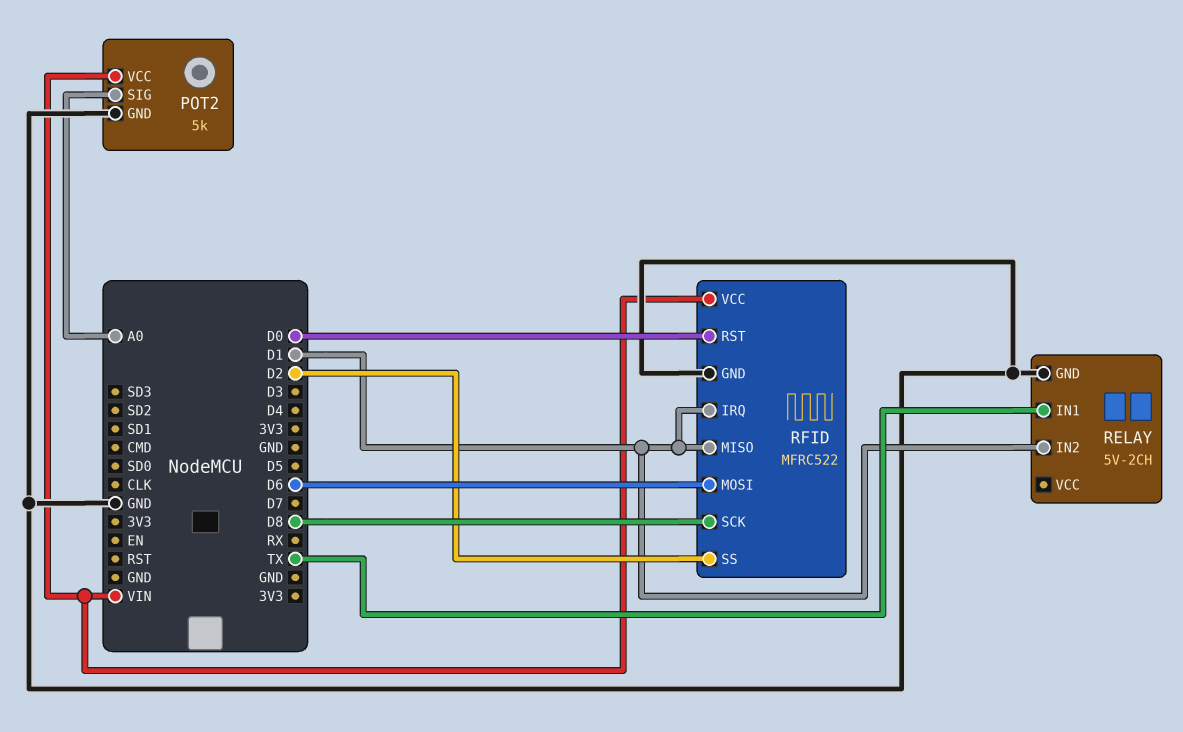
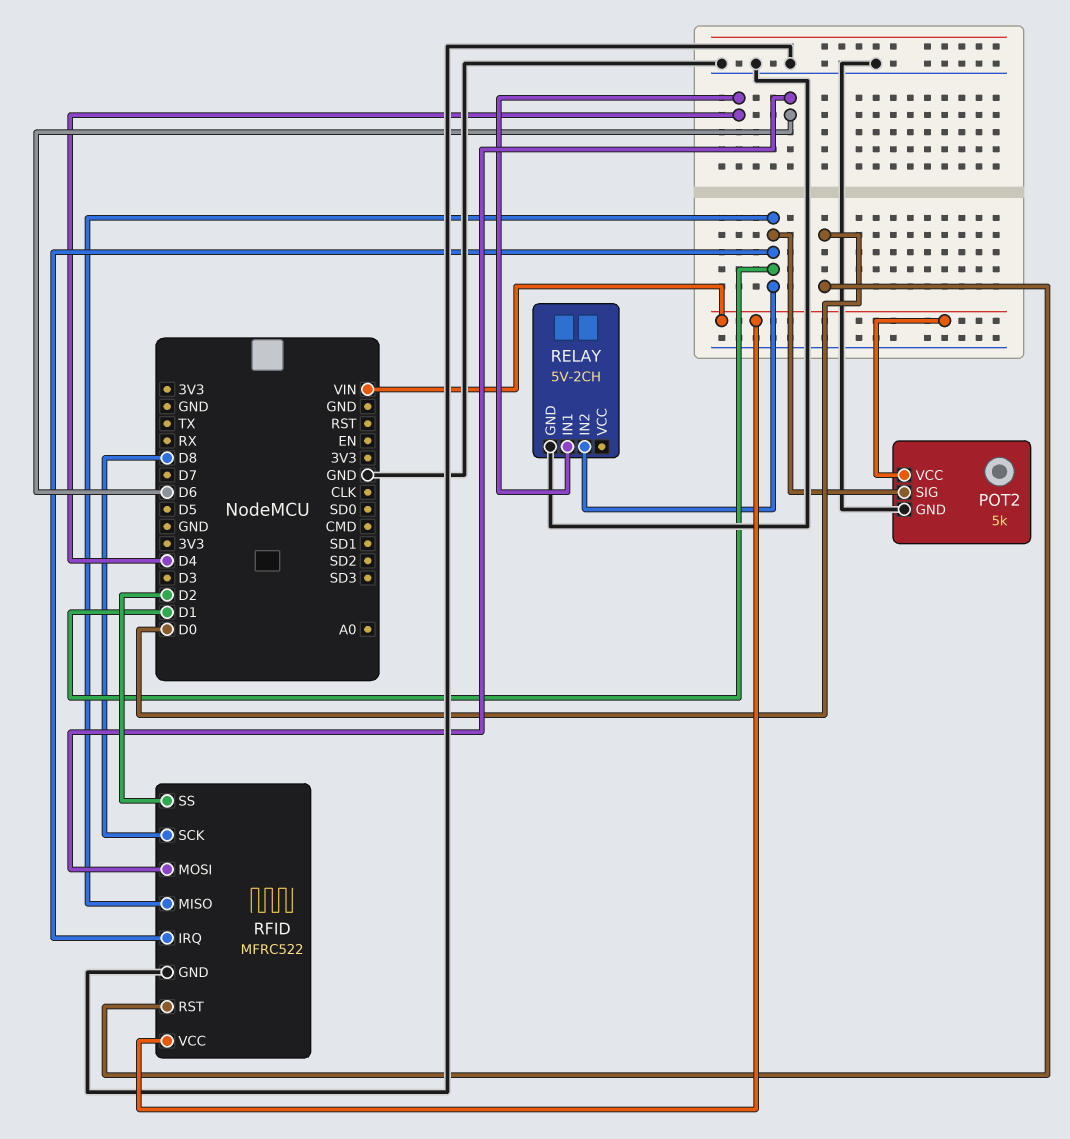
POT2 pin SIG: A0 -> D1
RELAY pin IN1: TX -> D4

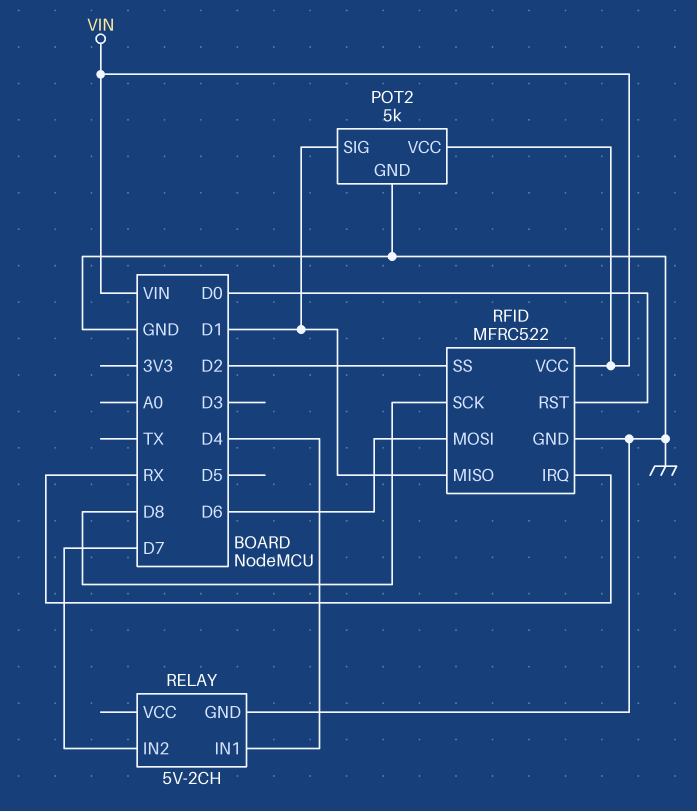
RELAY pin IN2: D1 -> D7
RFID pin IRQ: D1 -> RX

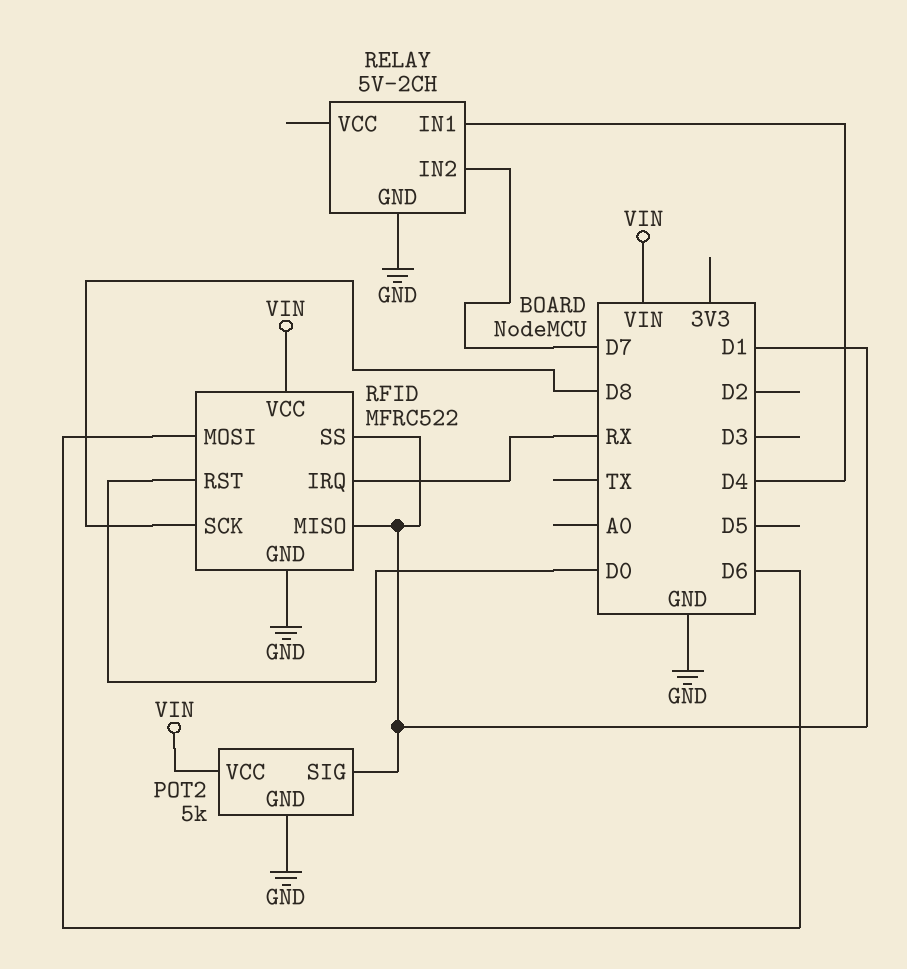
RFID pin SS: D2 -> D1

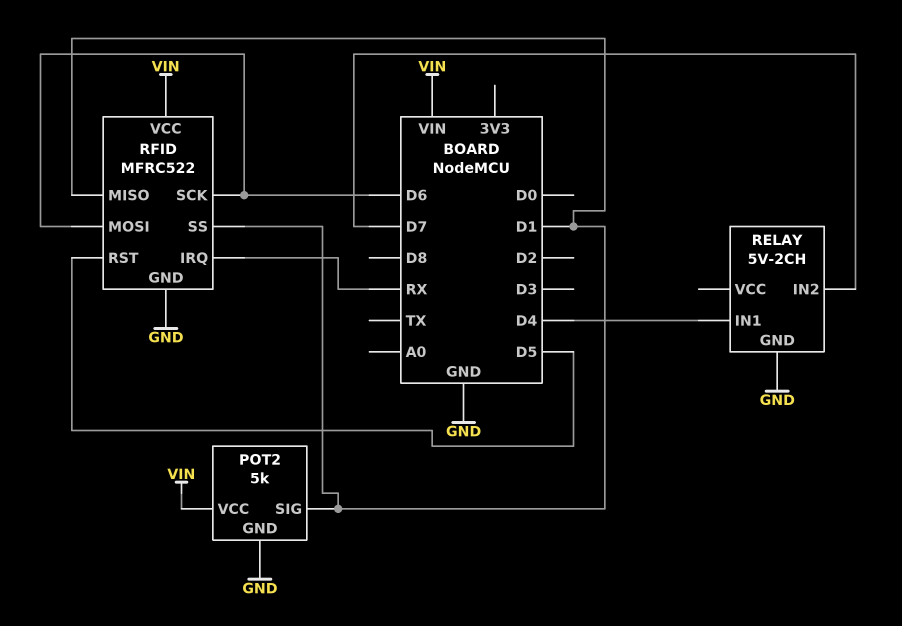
RFID pin RST: D0 -> D5
RFID pin SCK: D8 -> D6

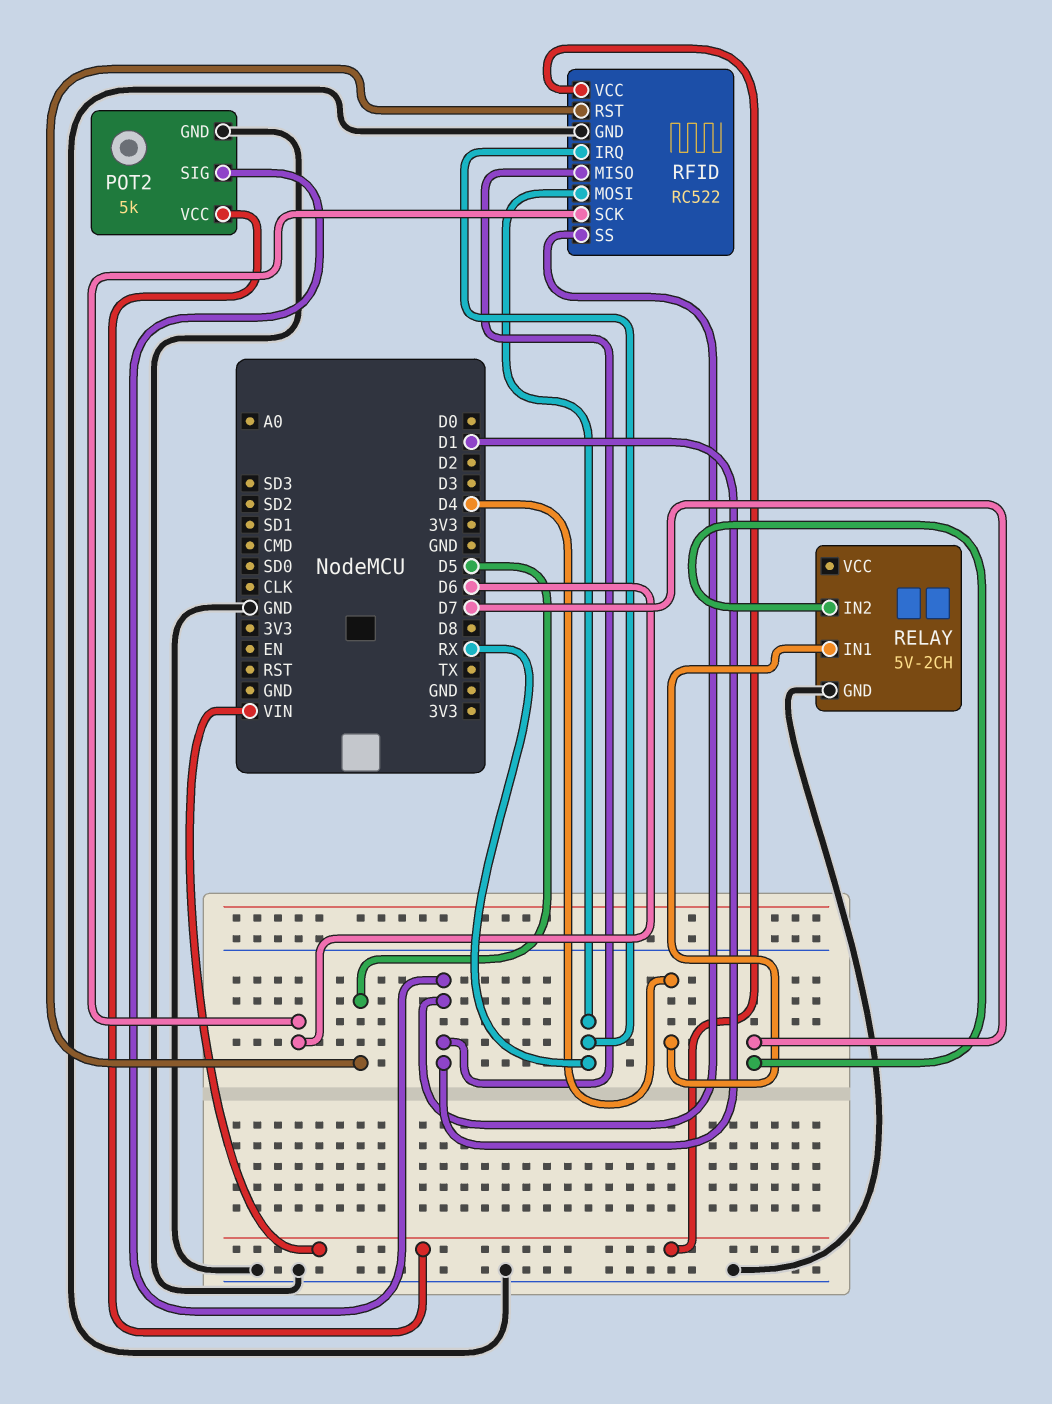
RFID: MFRC522 -> RC522
RFID pin MOSI: D6 -> RX

